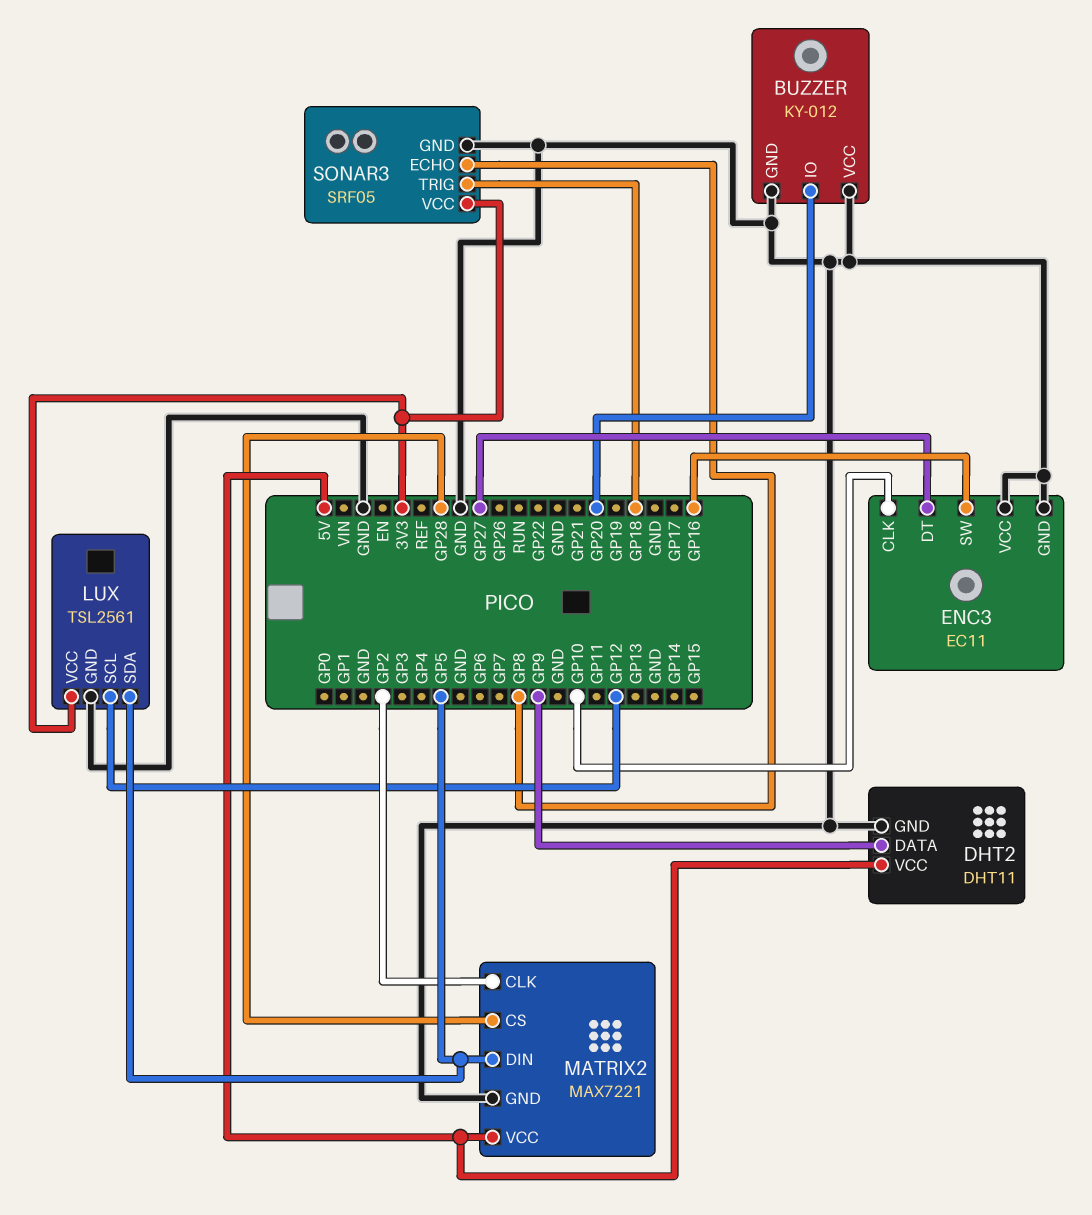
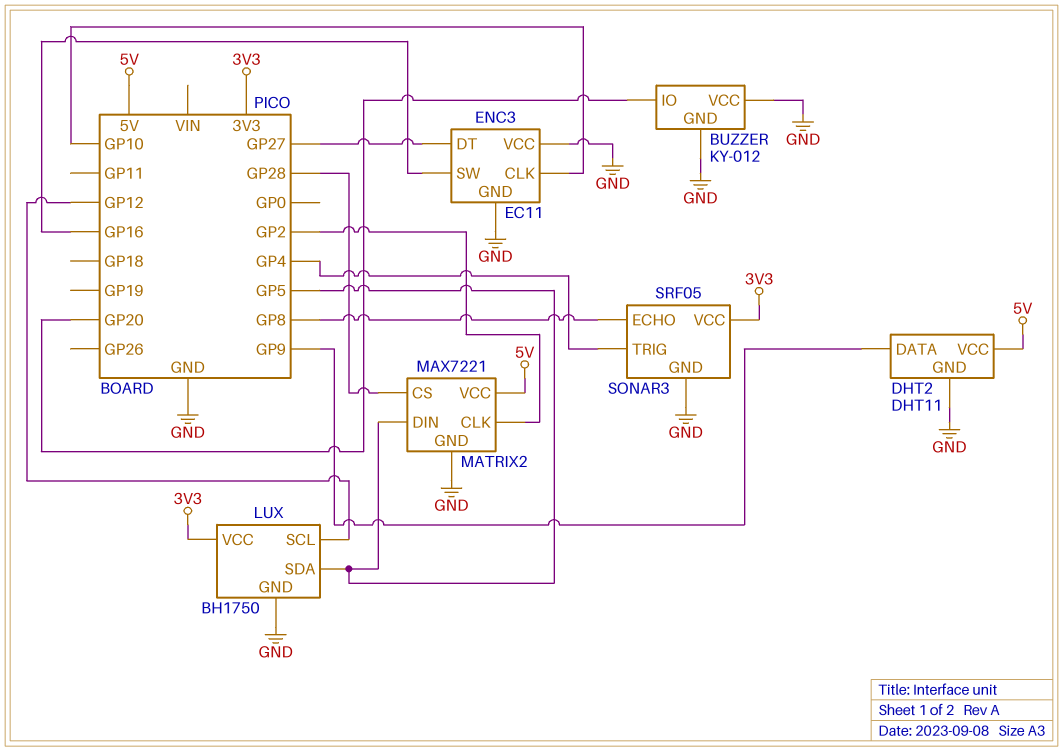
LUX: TSL2561 -> BH1750
SONAR3 pin TRIG: GP18 -> GP4

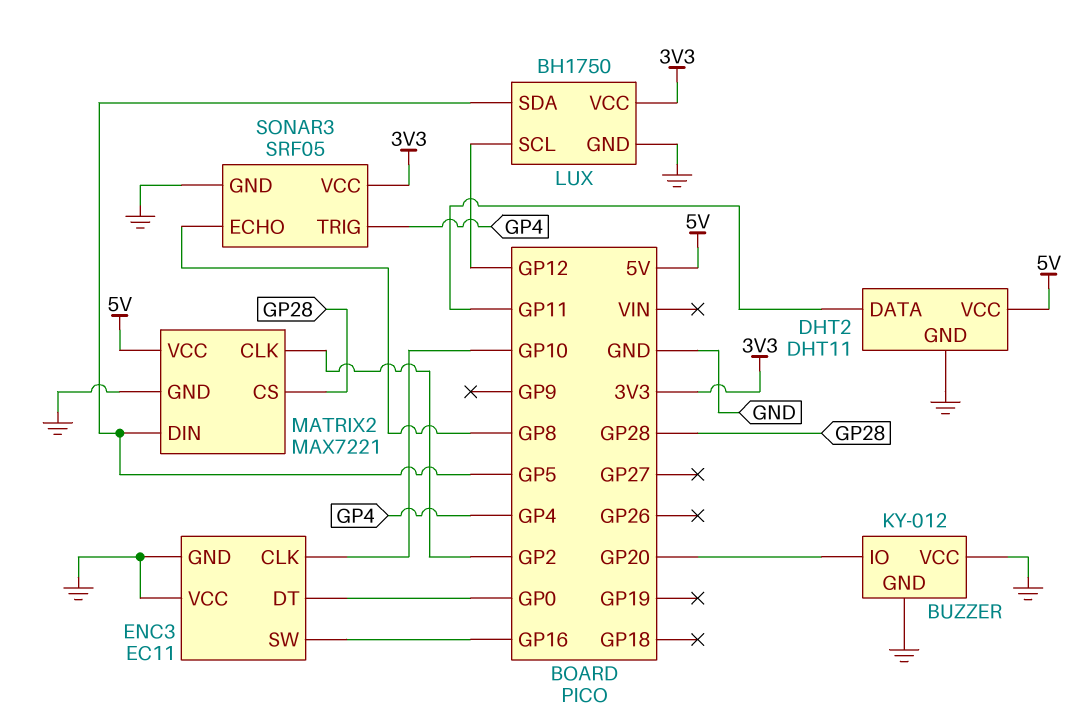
DHT2 pin DATA: GP9 -> GP11
ENC3 pin DT: GP27 -> GP0

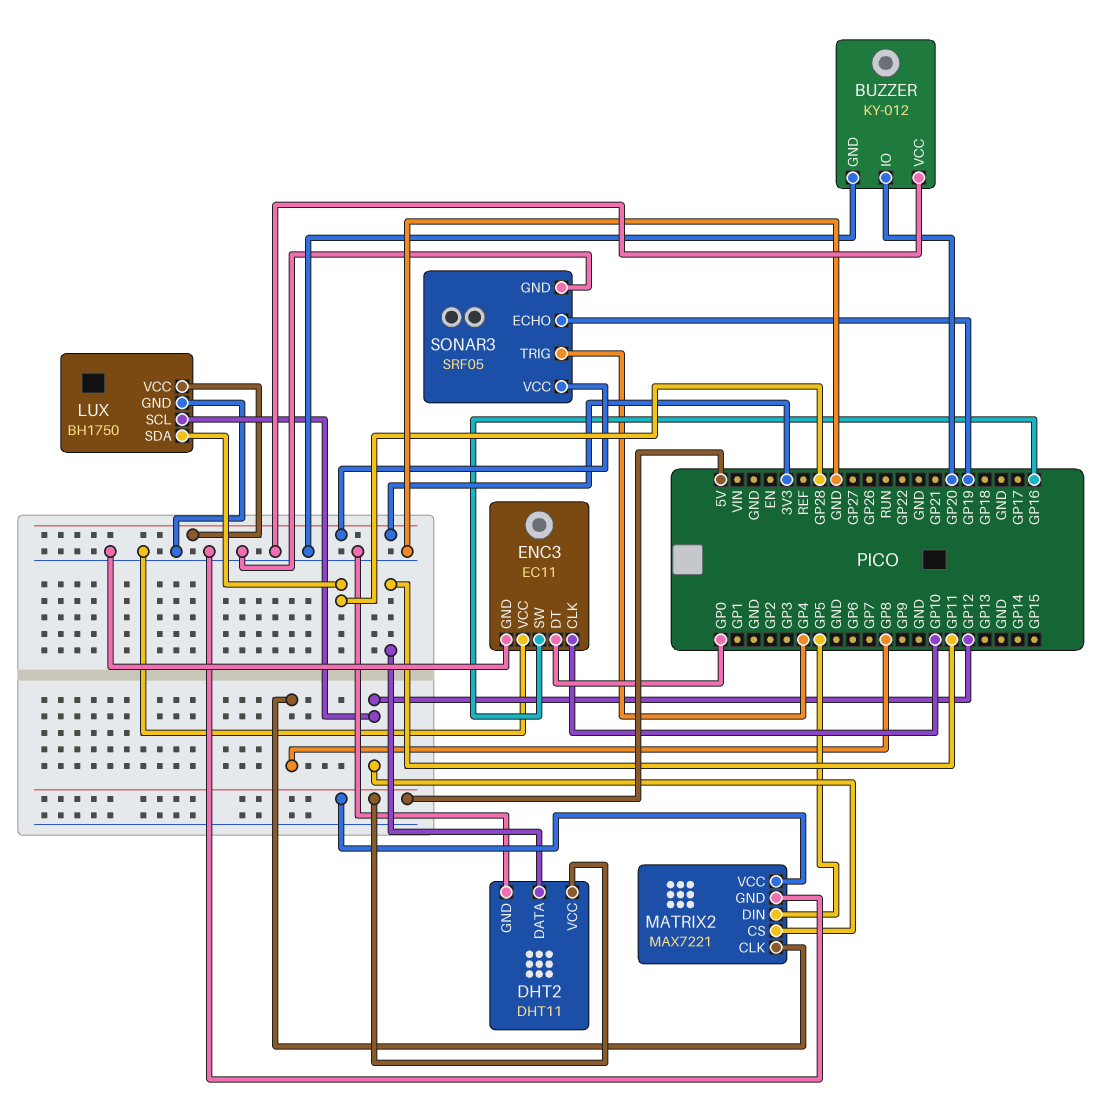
LUX pin SDA: GP5 -> GP28
MATRIX2 pin CLK: GP2 -> GP8
MATRIX2 pin CS: GP28 -> GP12
SONAR3 pin ECHO: GP8 -> GP19

